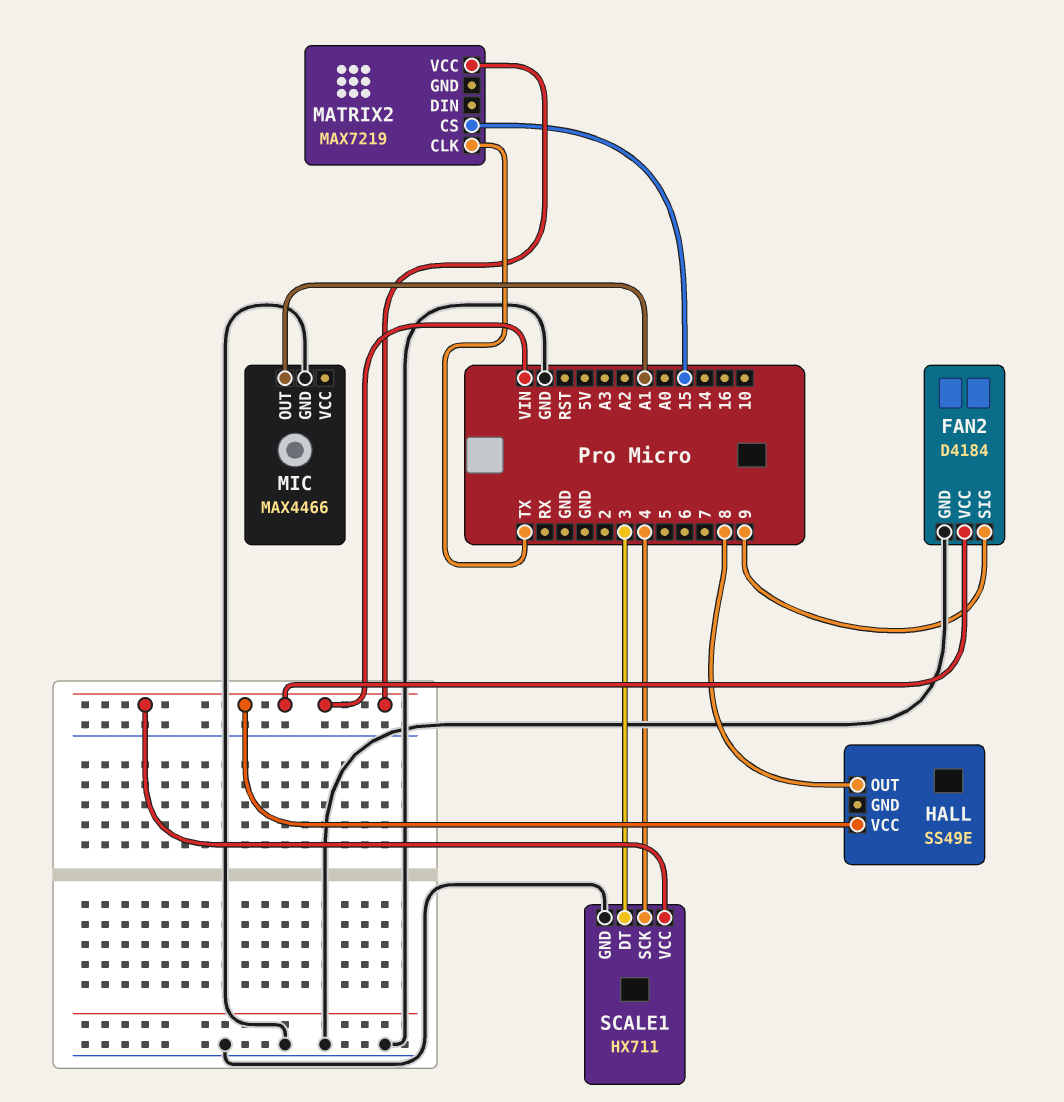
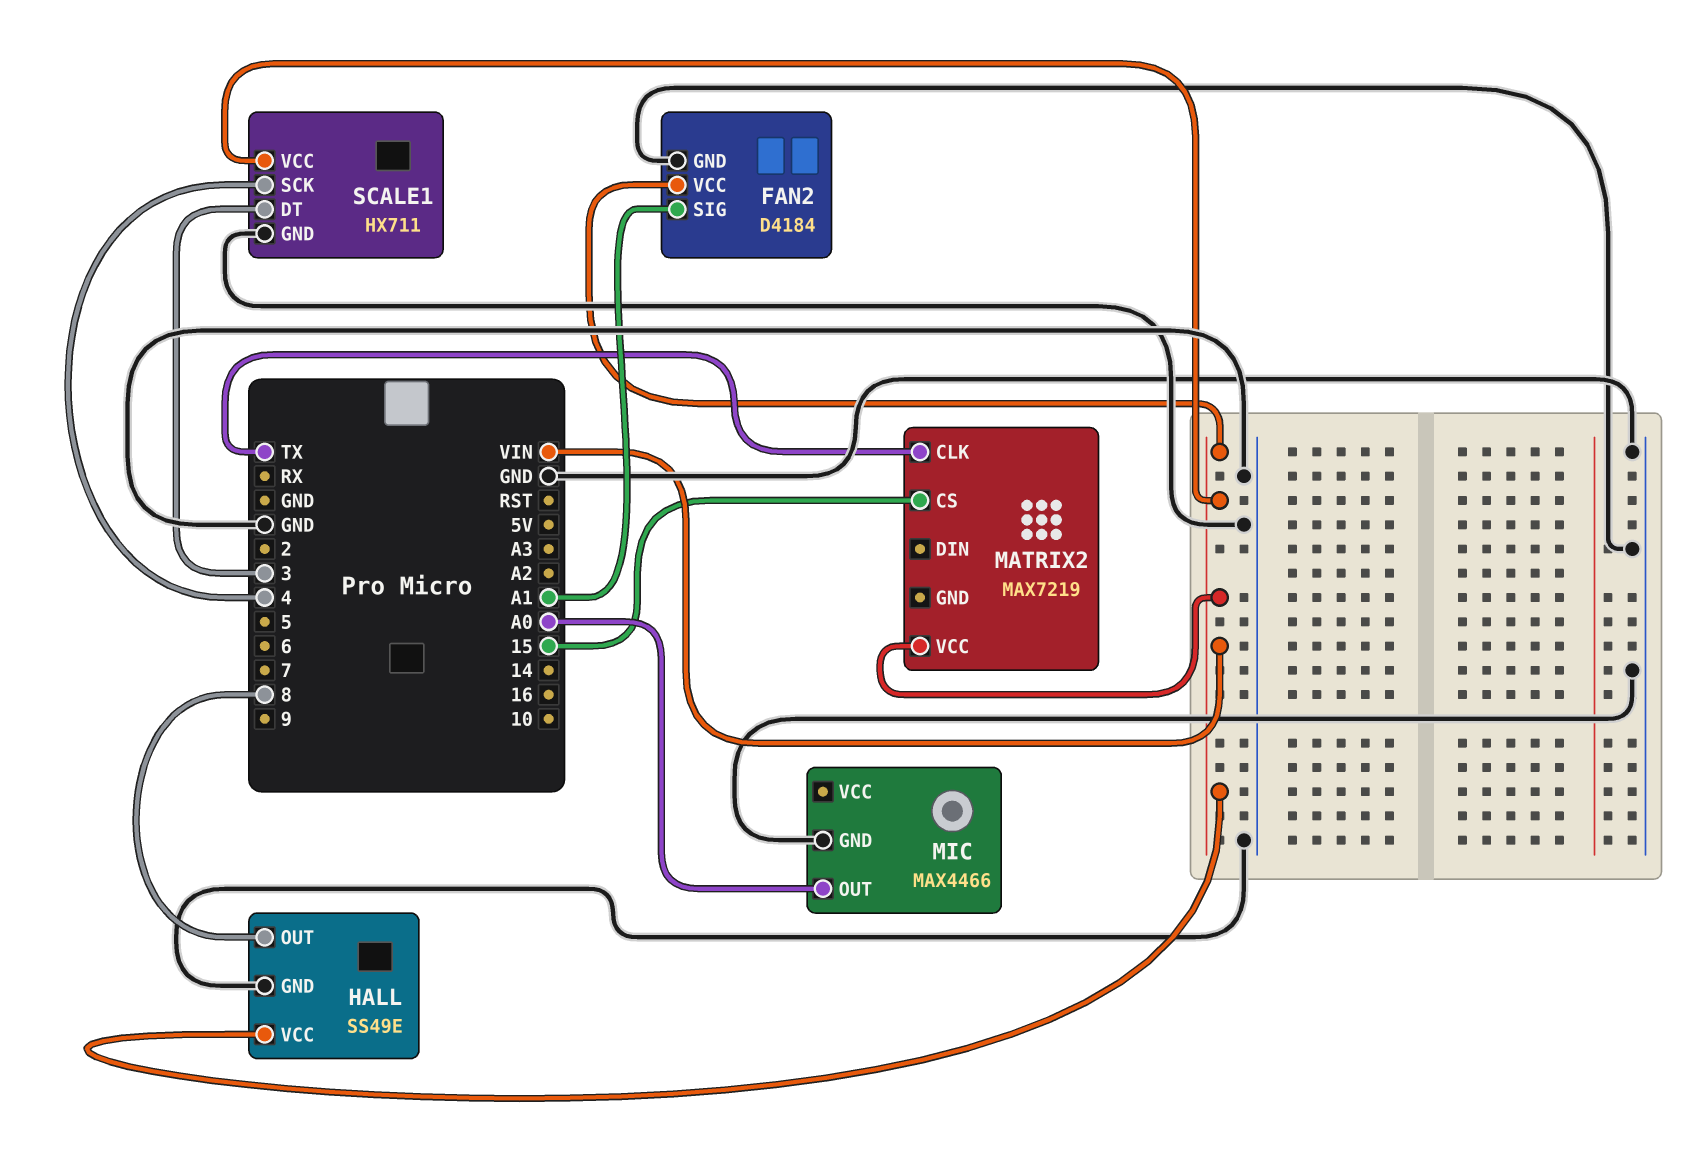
FAN2 pin SIG: 9 -> A1
HALL pin GND: none -> GND
MIC pin OUT: A1 -> A0

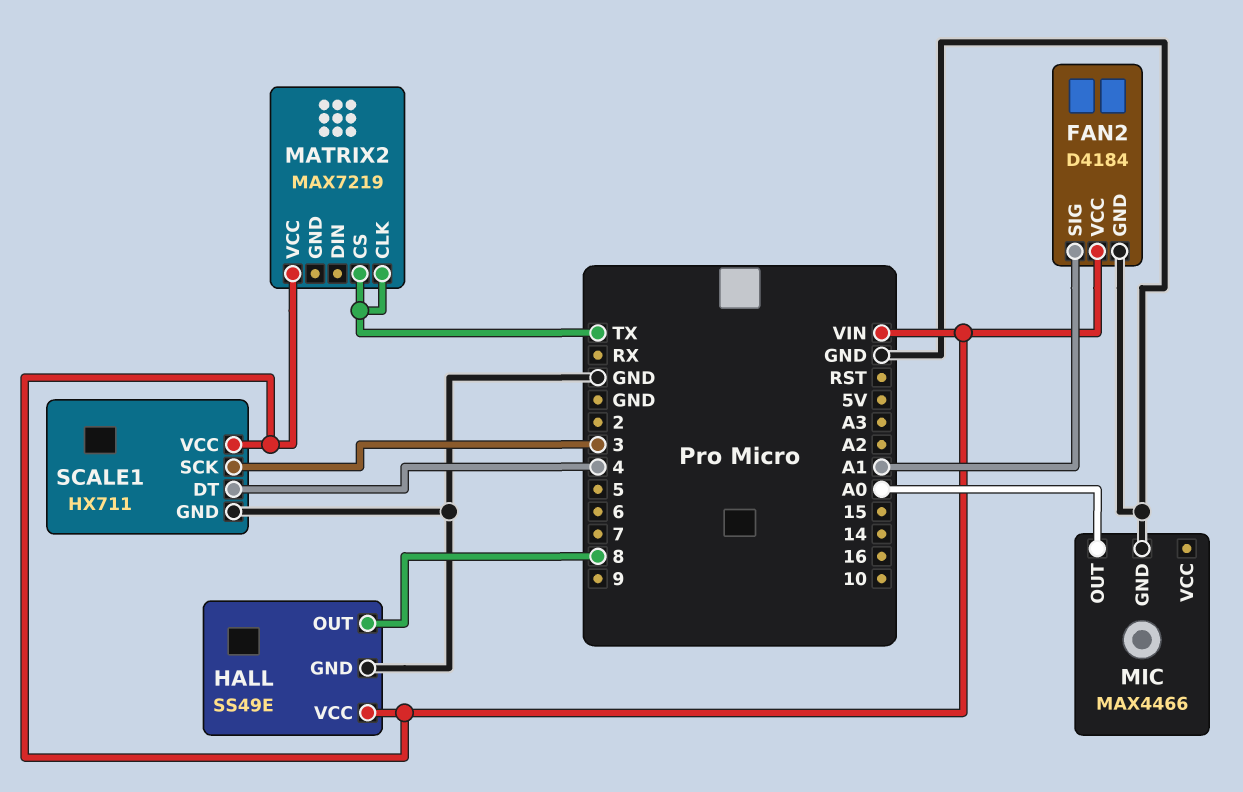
MATRIX2 pin CS: 15 -> TX
SCALE1 pin DT: 3 -> 4
SCALE1 pin SCK: 4 -> 3

